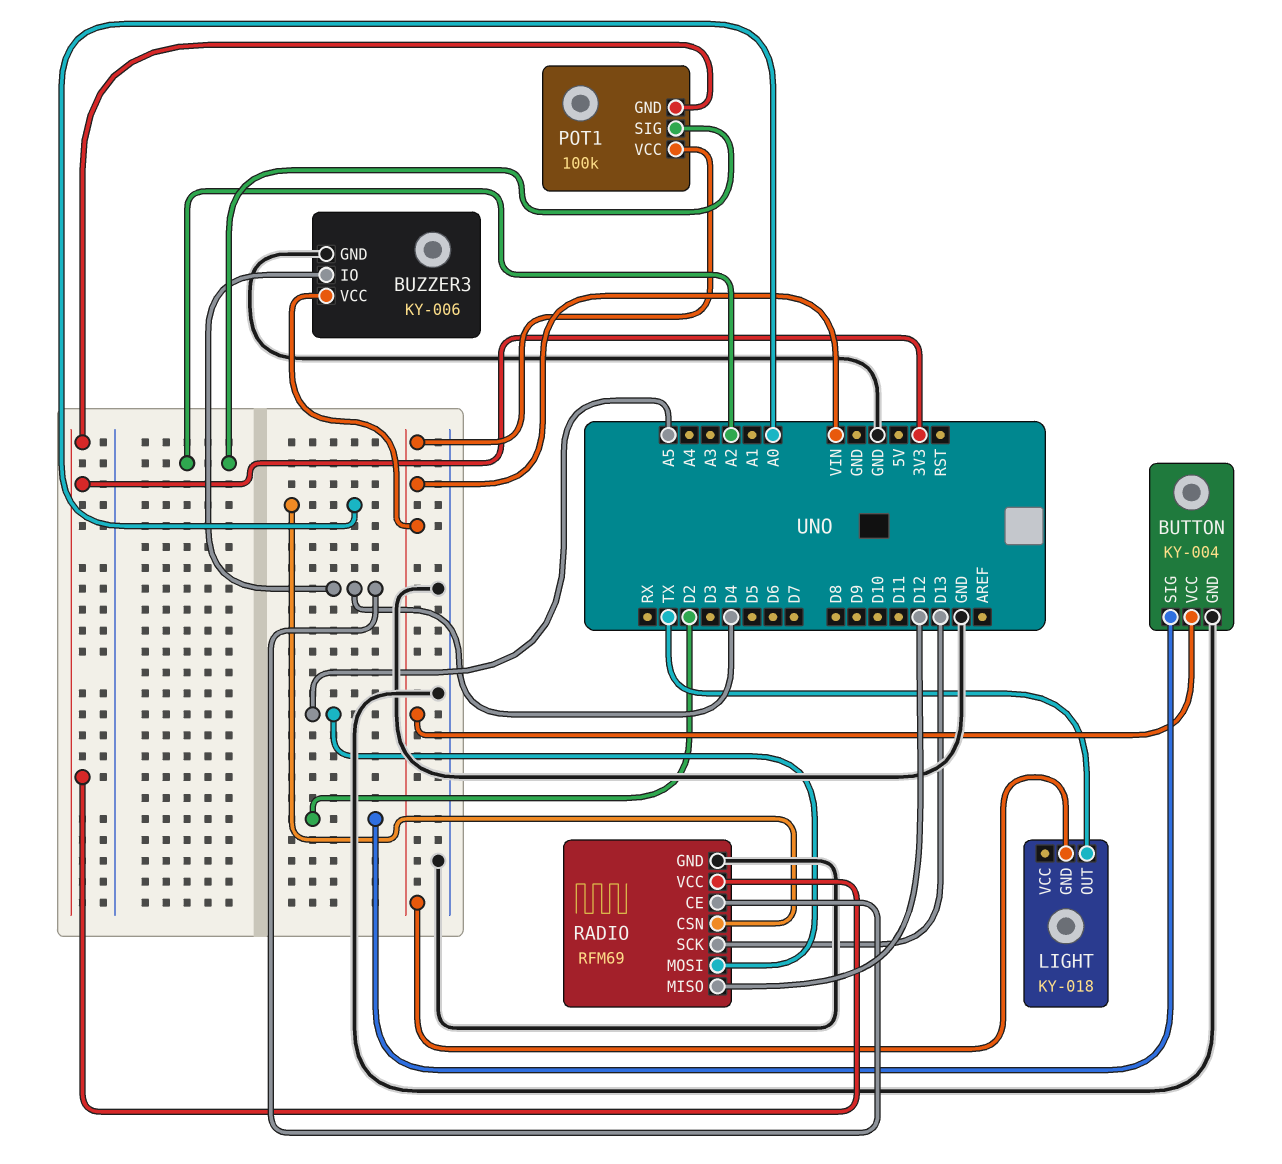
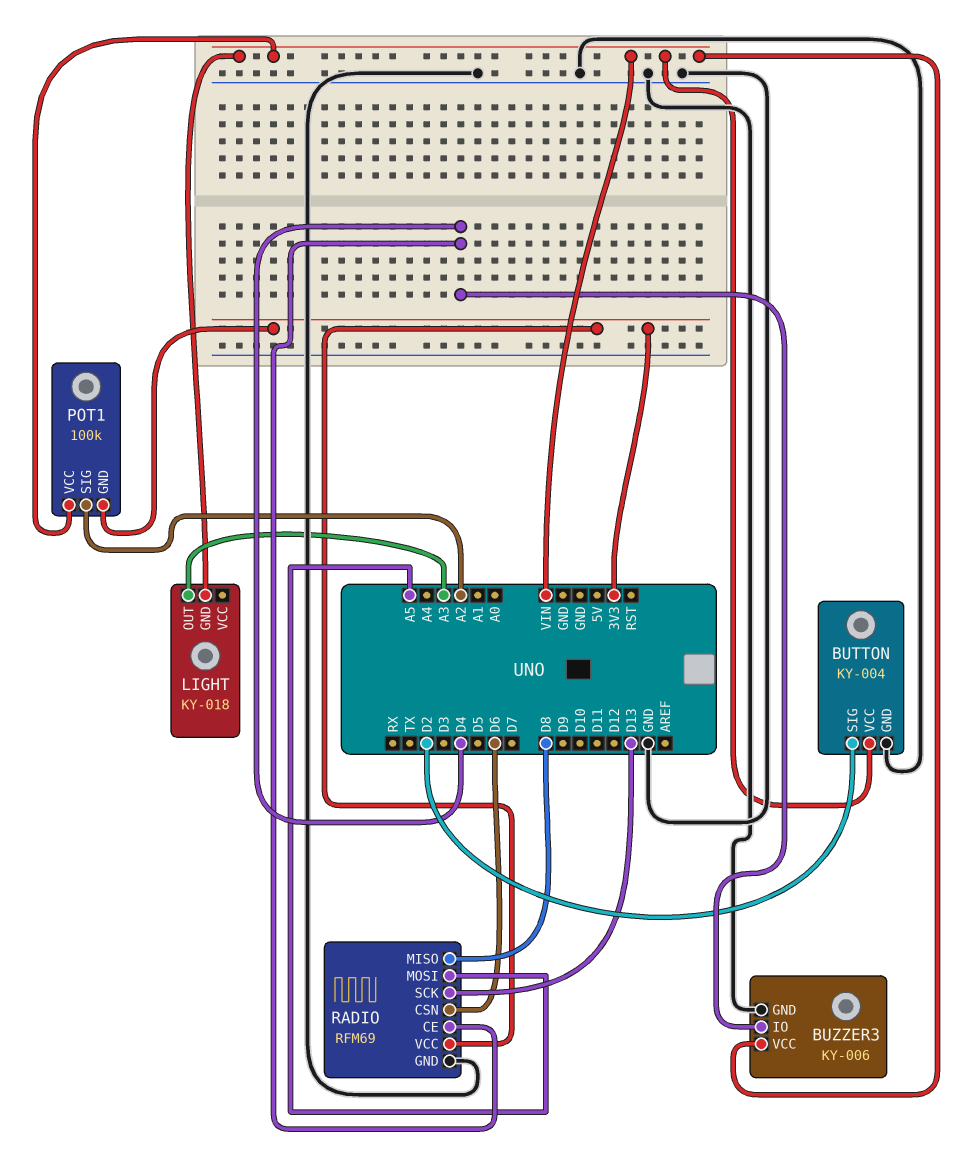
LIGHT pin OUT: TX -> A3
RADIO pin CSN: A0 -> D6
RADIO pin MISO: D12 -> D8

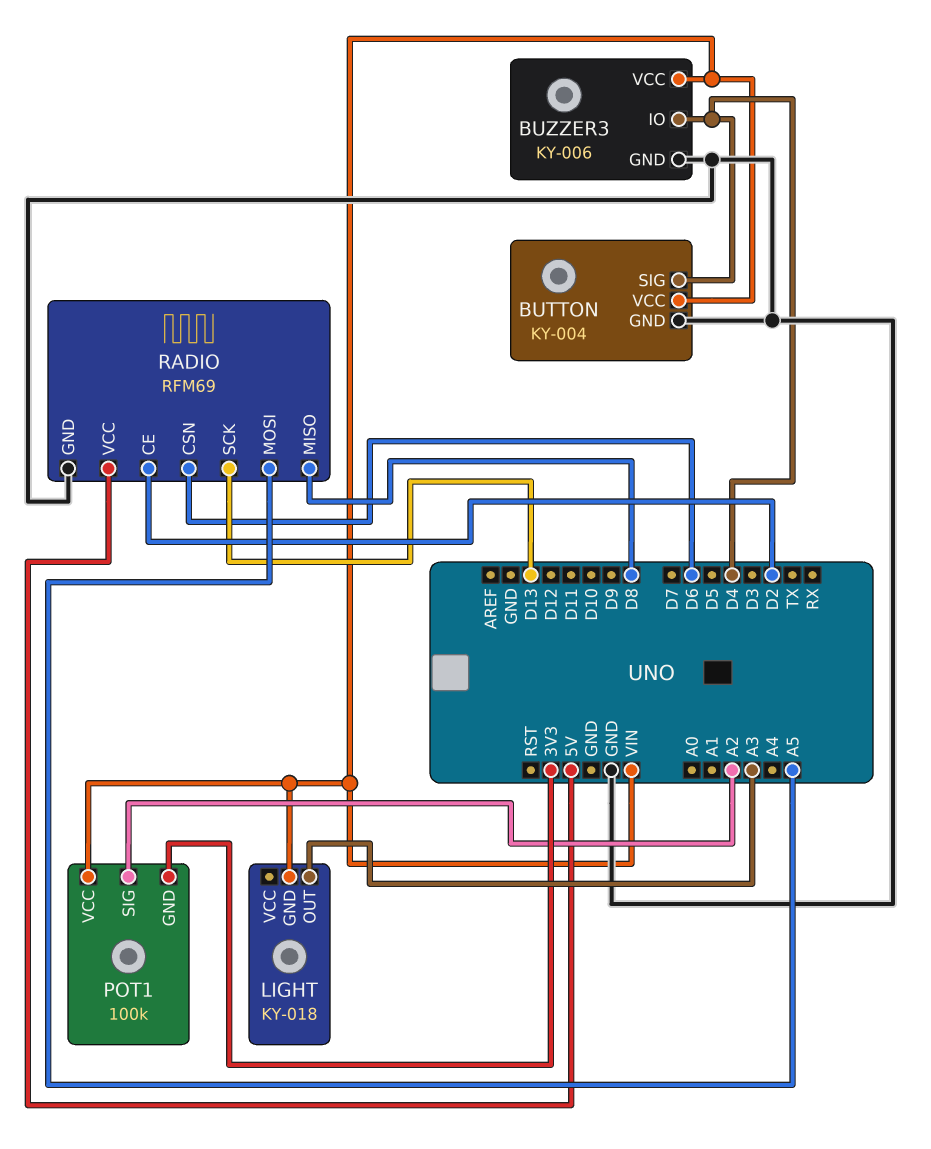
BUTTON pin SIG: D2 -> D4
RADIO pin CE: D4 -> D2
RADIO pin VCC: 3V3 -> 5V

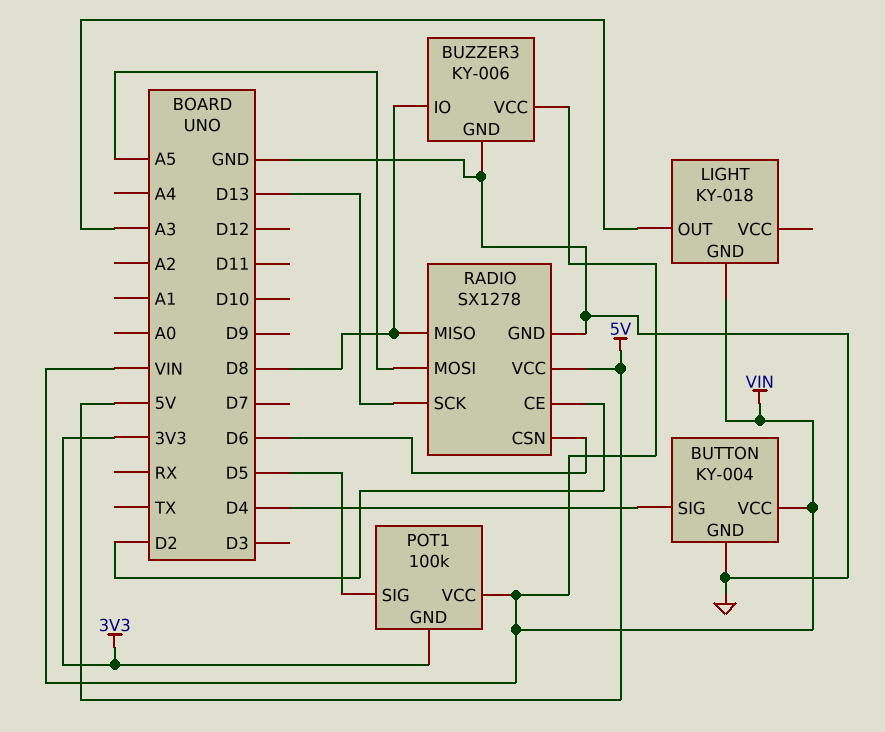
BUZZER3 pin IO: D4 -> D8
POT1 pin SIG: A2 -> D5
RADIO: RFM69 -> SX1278

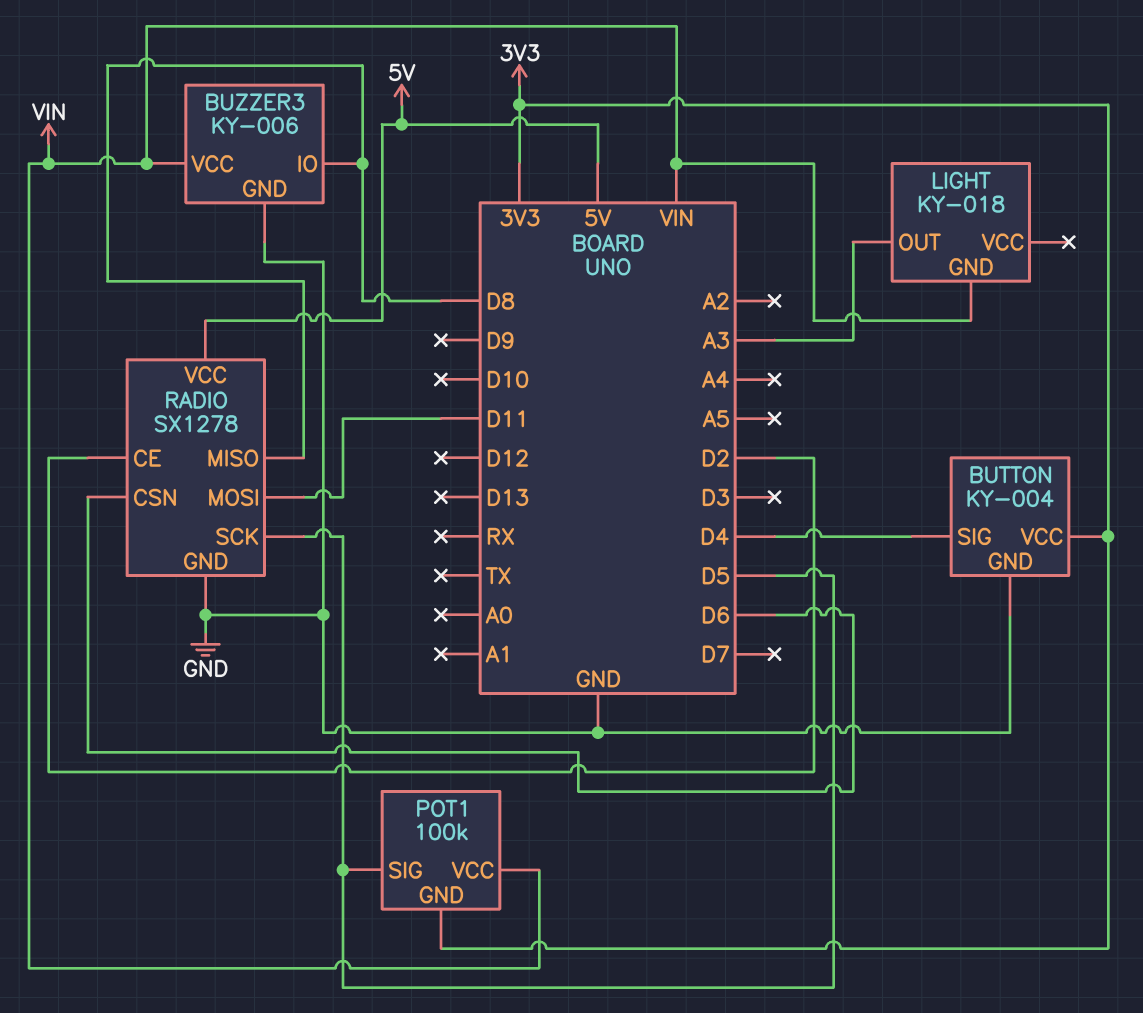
BUTTON pin VCC: VIN -> 3V3
RADIO pin MOSI: A5 -> D11
RADIO pin SCK: D13 -> D5

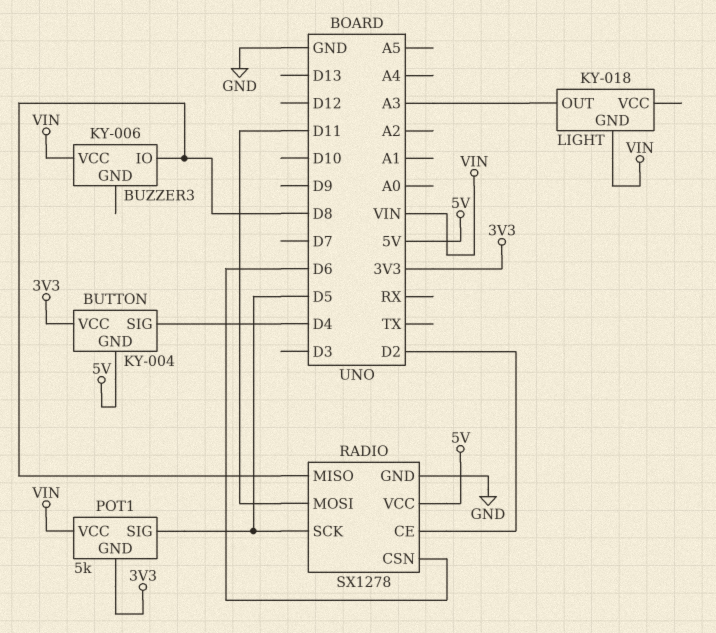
BUTTON pin GND: GND -> 5V
BUZZER3 pin GND: GND -> none
POT1: 100k -> 5k

